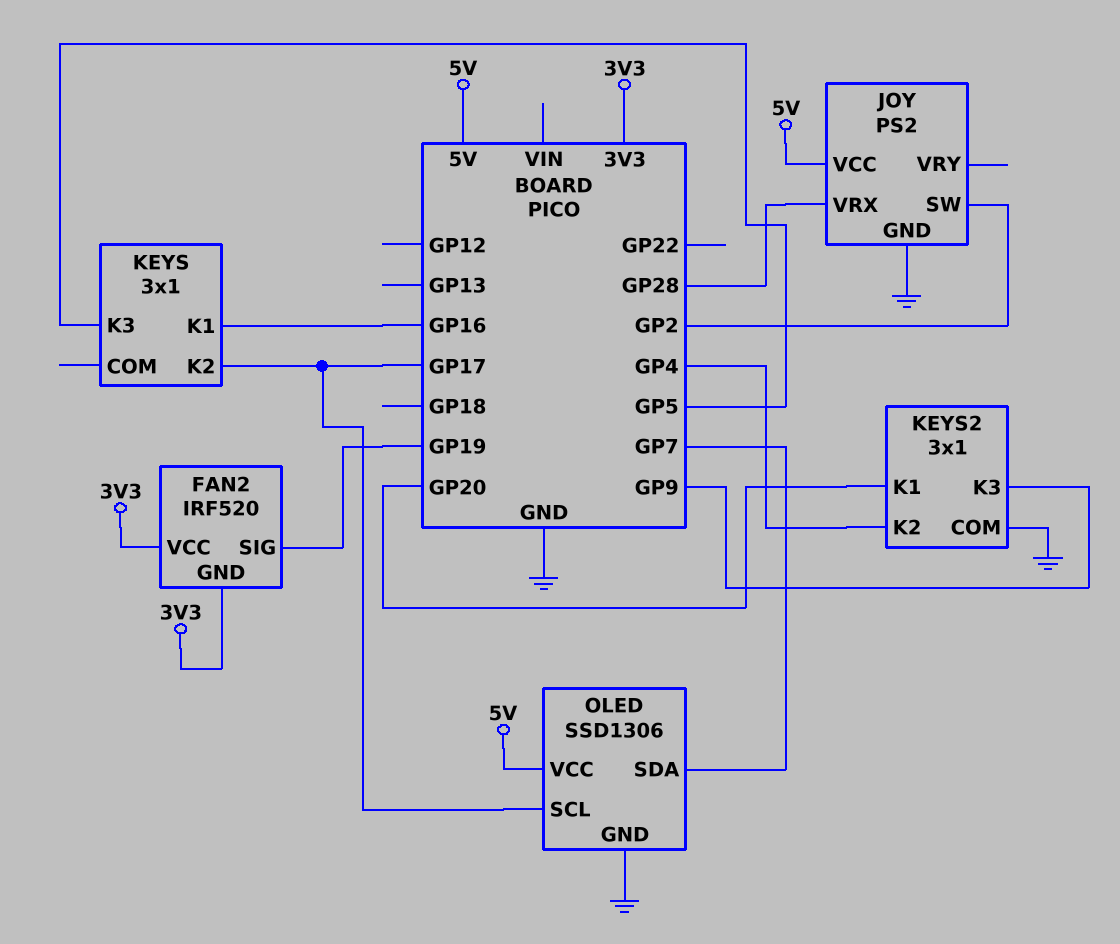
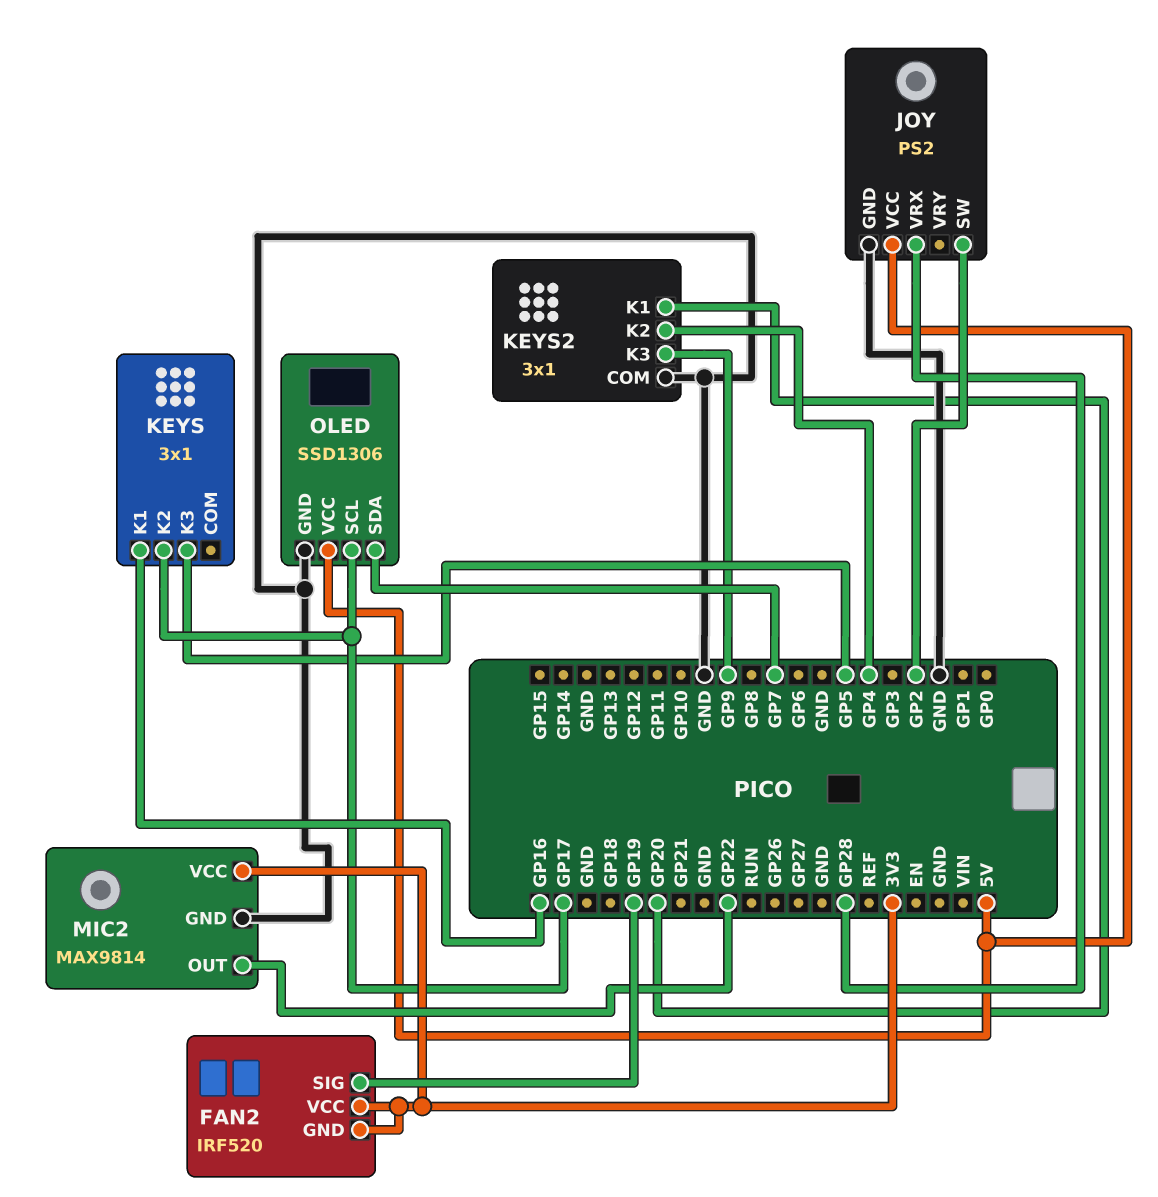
MIC2: none -> MAX9814
MIC2 pin GND: none -> GND
MIC2 pin OUT: none -> GP22
MIC2 pin VCC: none -> 3V3

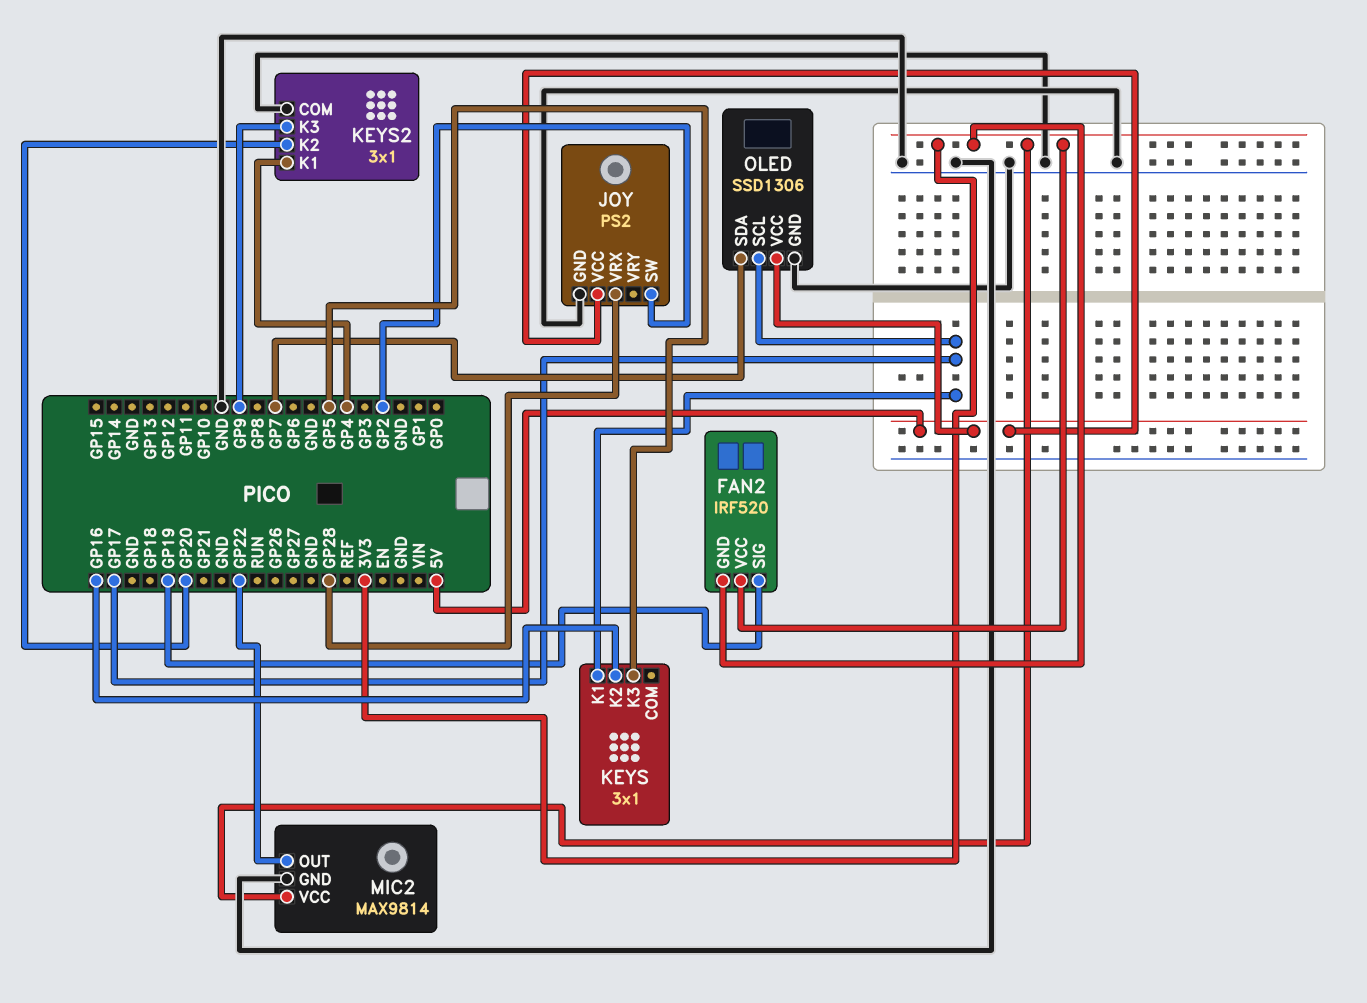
KEYS pin K1: GP16 -> GP17
KEYS pin K2: GP17 -> GP16
KEYS2 pin K1: GP20 -> GP4
KEYS2 pin K2: GP4 -> GP20

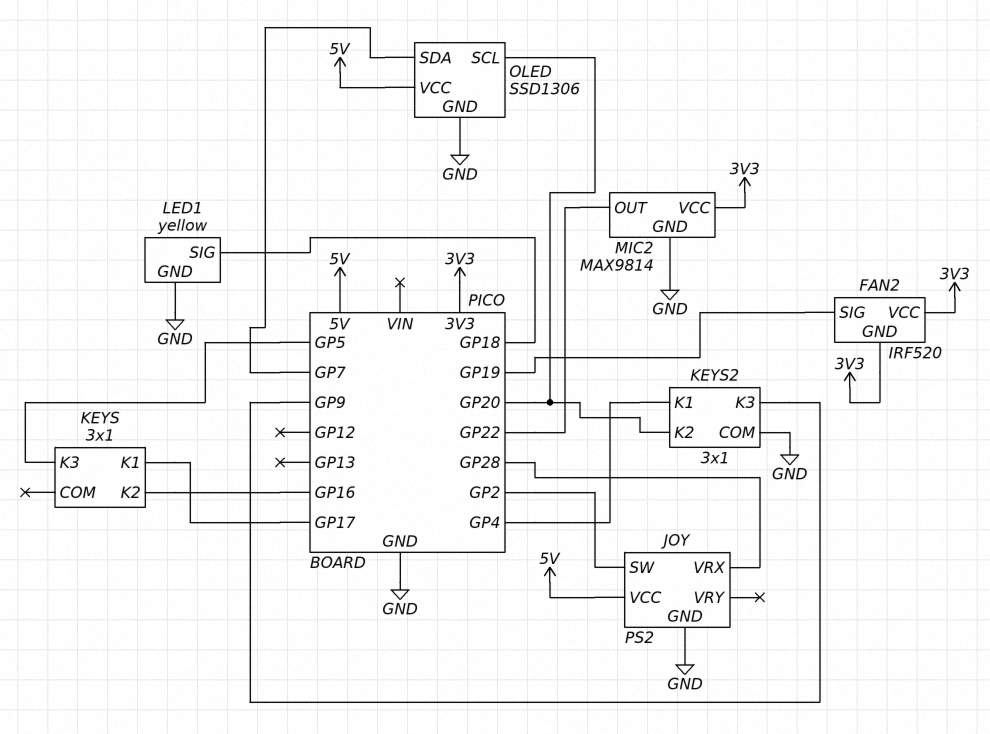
LED1: none -> yellow
LED1 pin GND: none -> GND
LED1 pin SIG: none -> GP18
OLED pin SCL: GP17 -> GP20

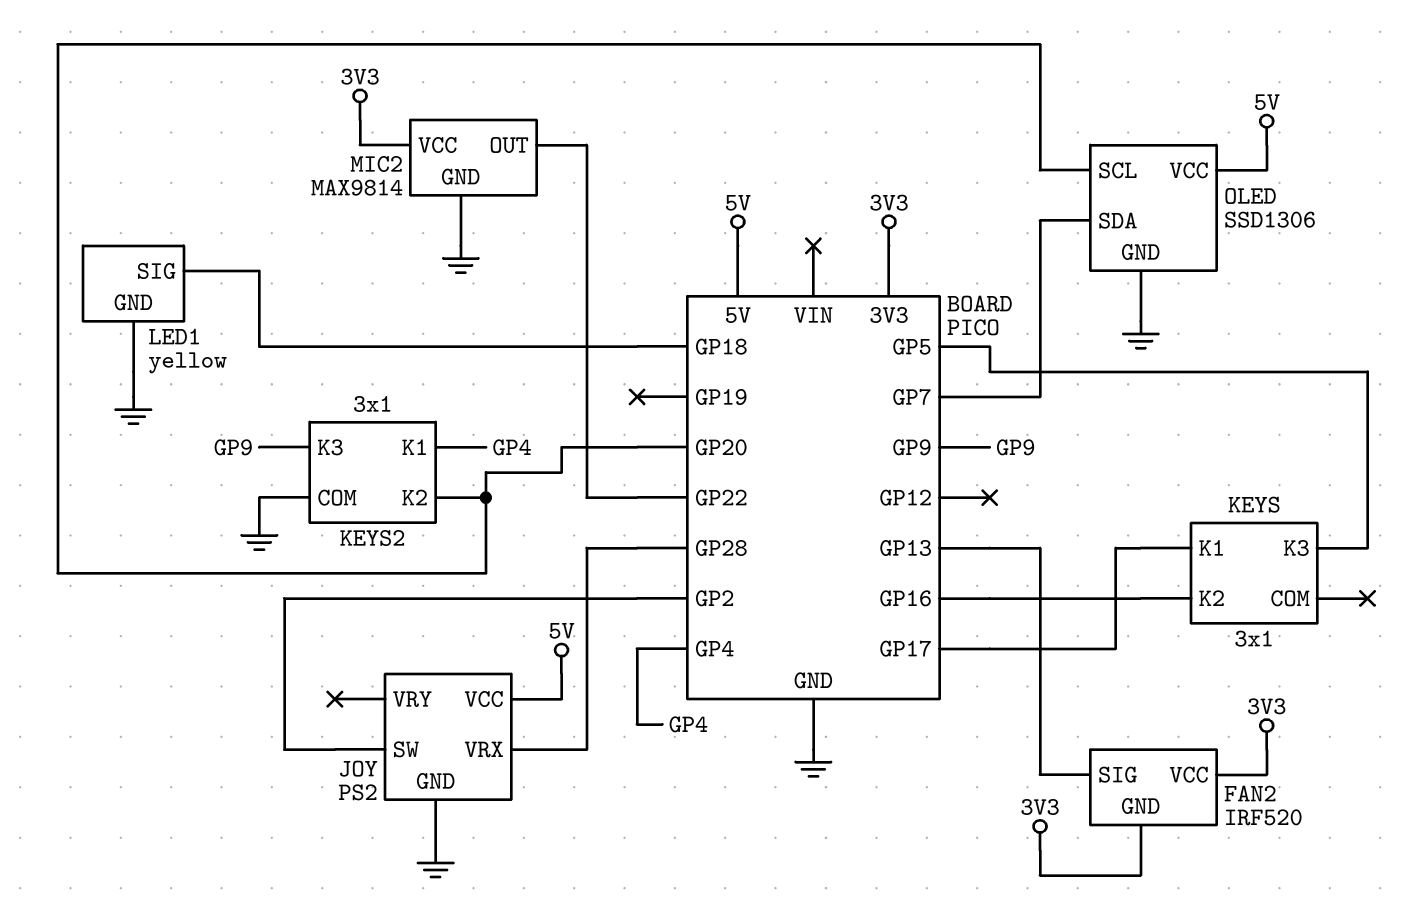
FAN2 pin SIG: GP19 -> GP13

